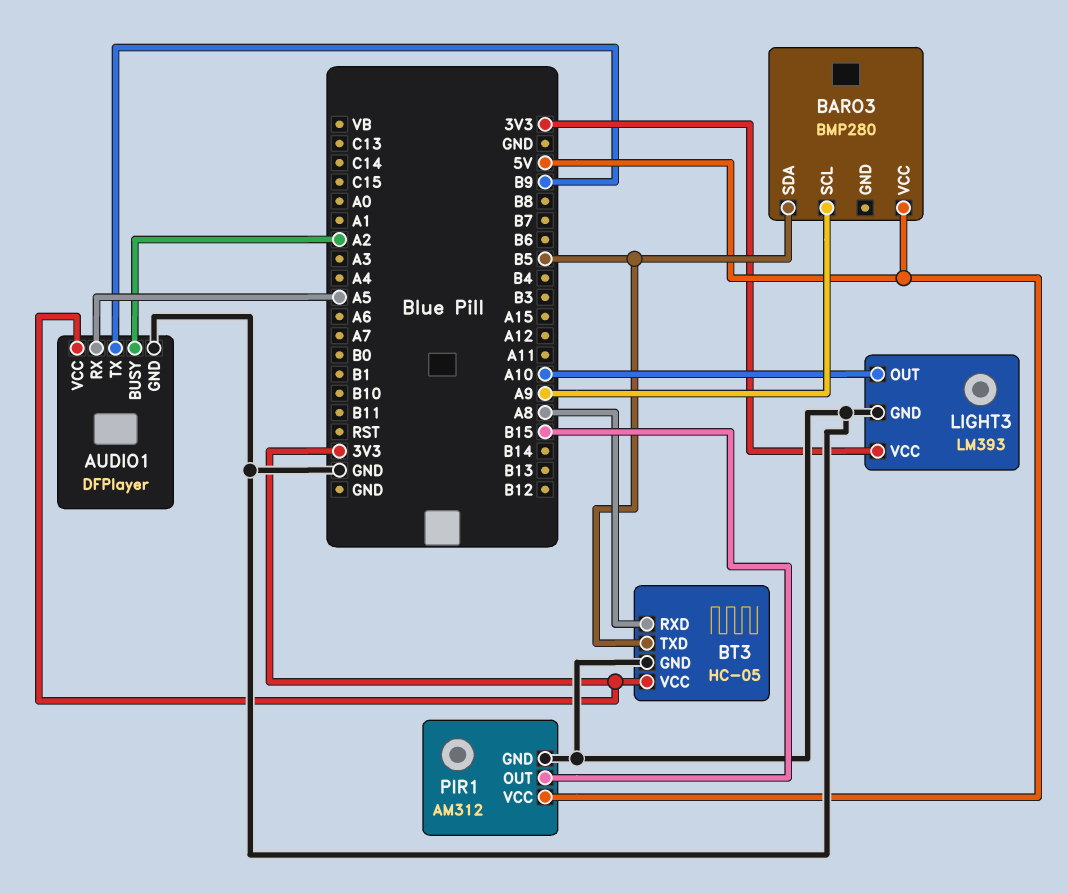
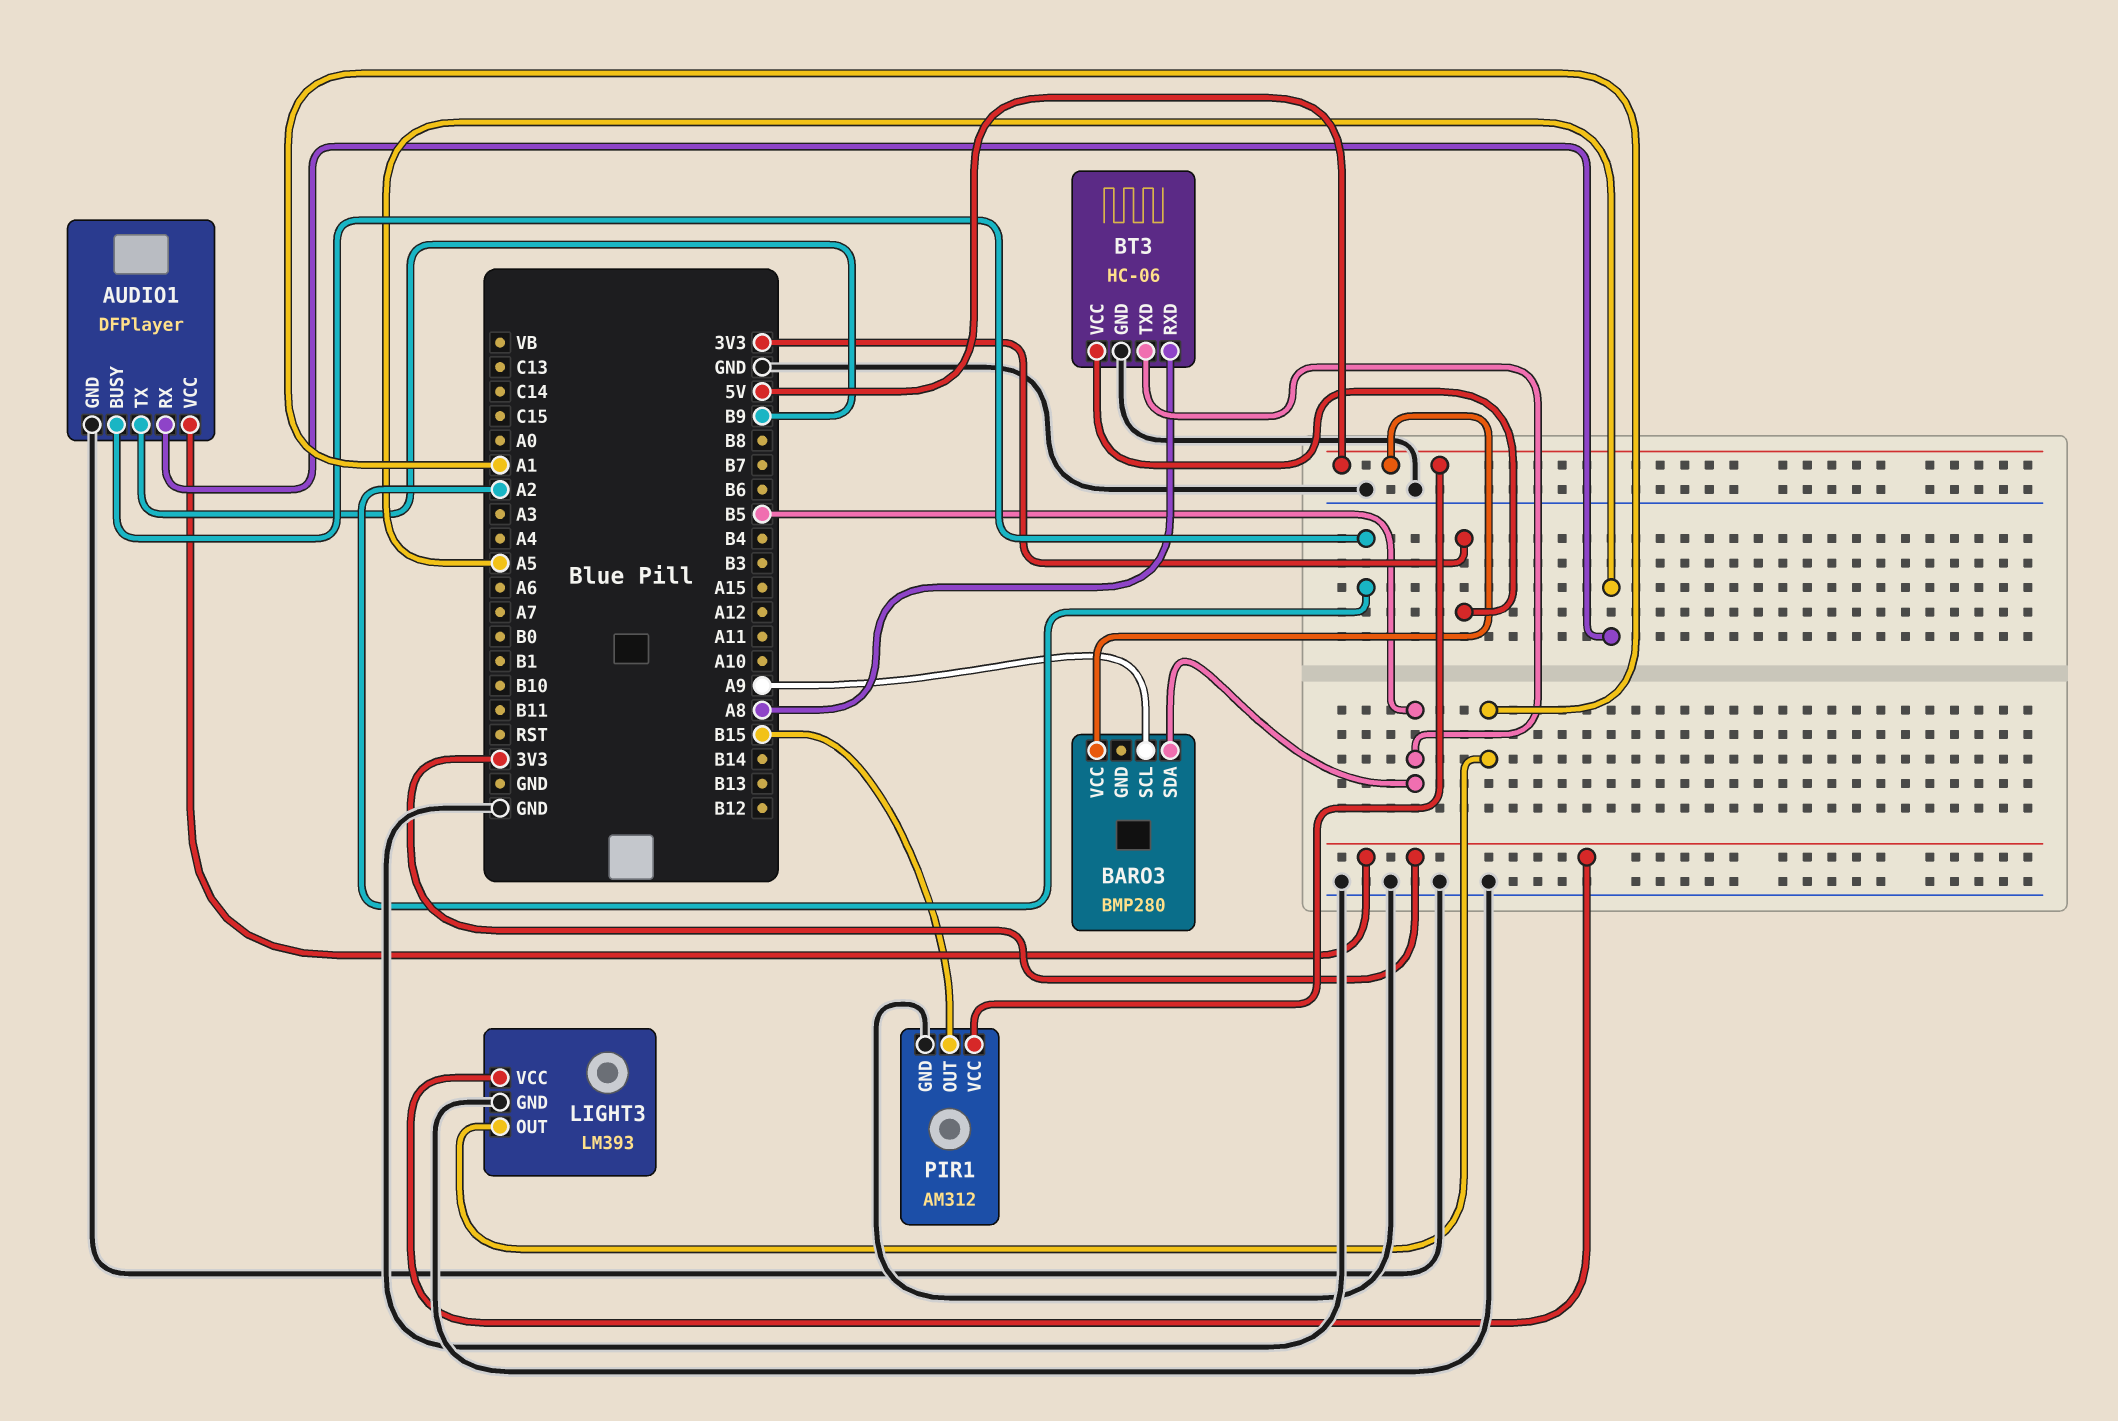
BT3: HC-05 -> HC-06
LIGHT3 pin OUT: A10 -> A1

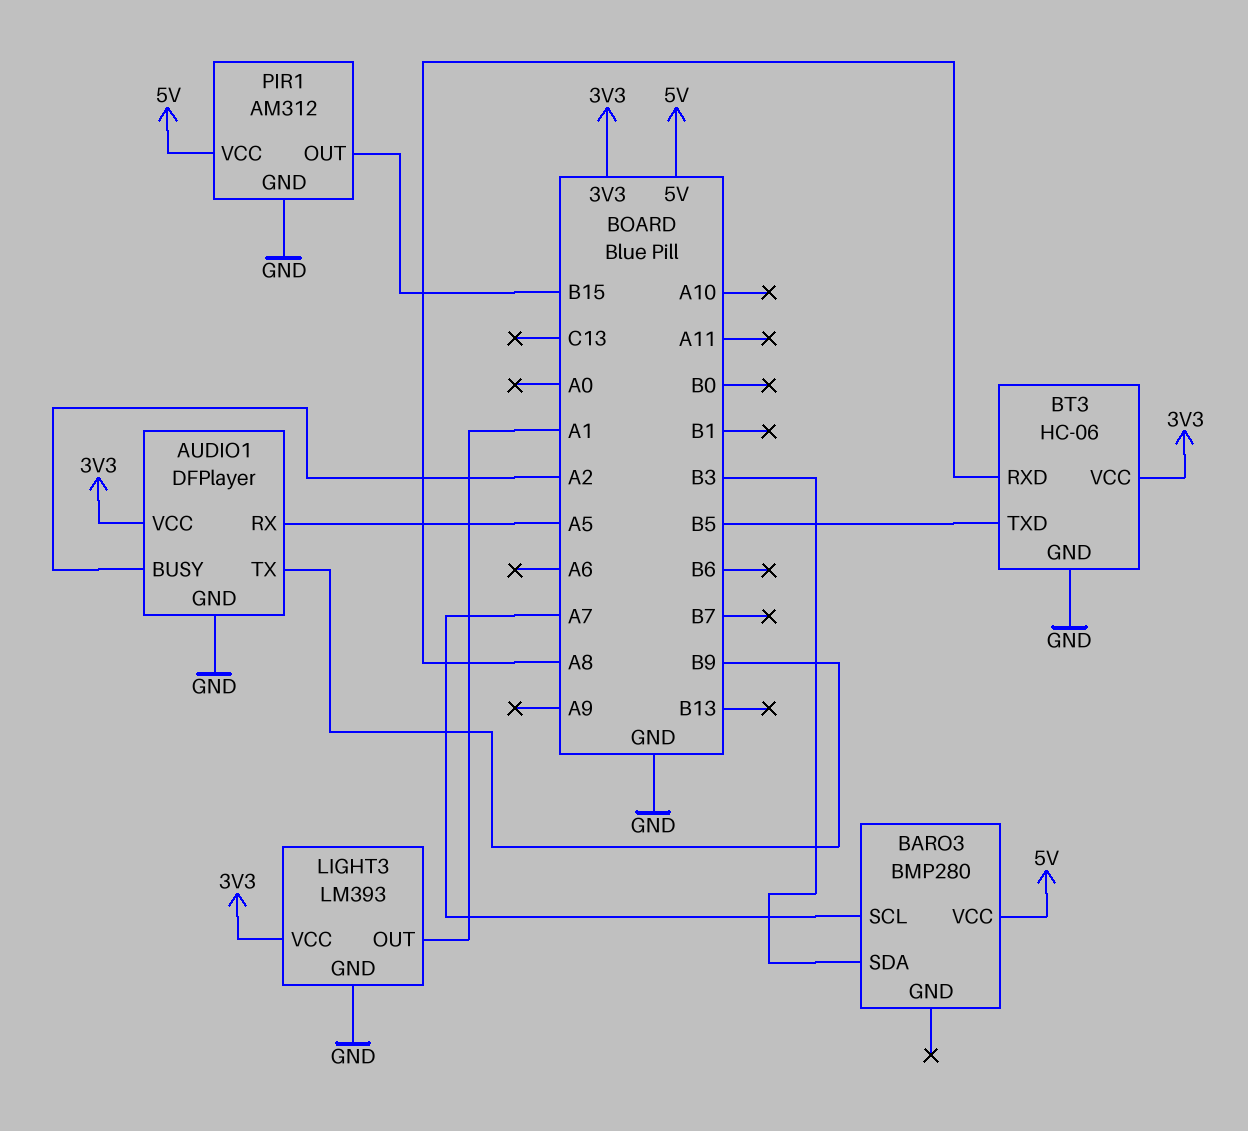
BARO3 pin SCL: A9 -> A7
BARO3 pin SDA: B5 -> B3

